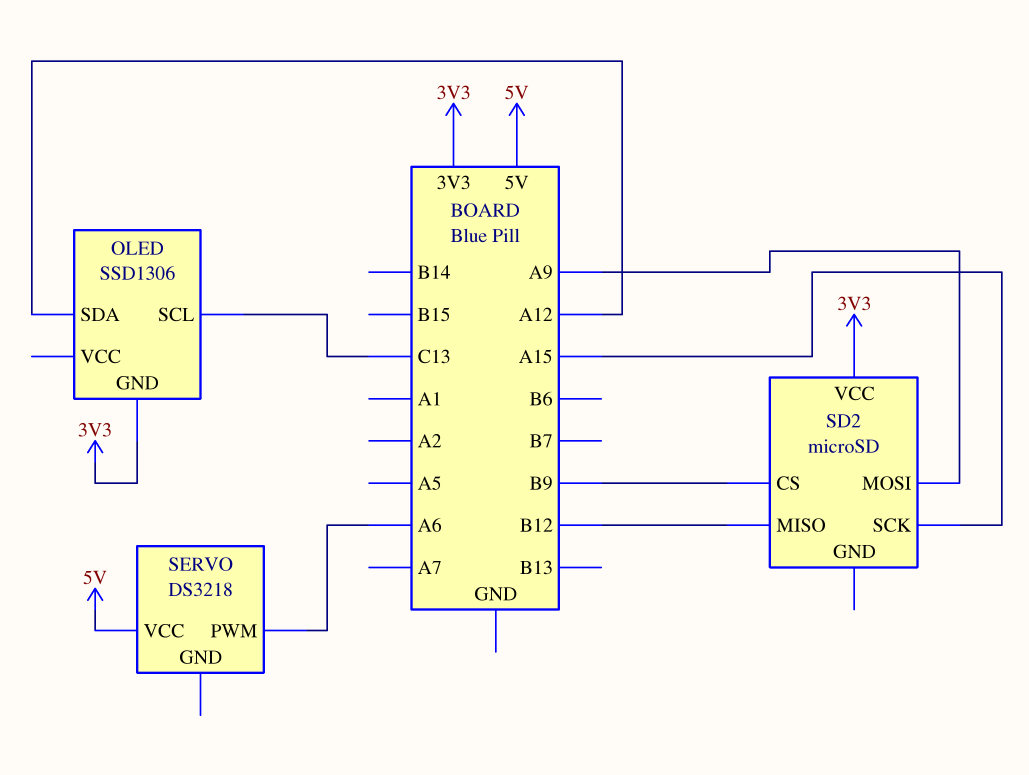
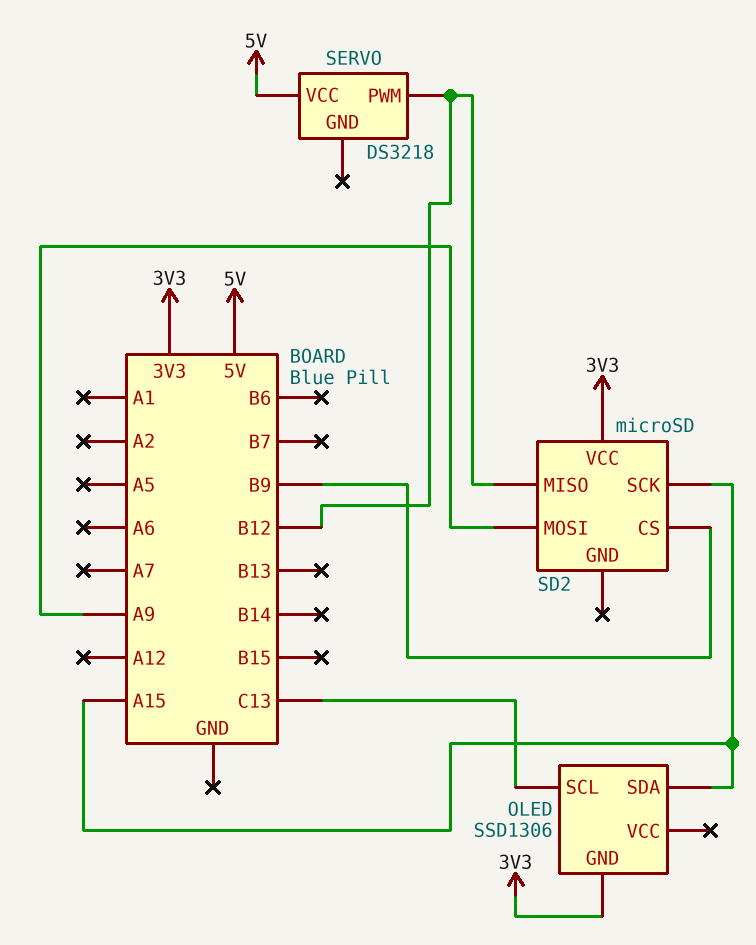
OLED pin SDA: A12 -> A15
SERVO pin PWM: A6 -> B12

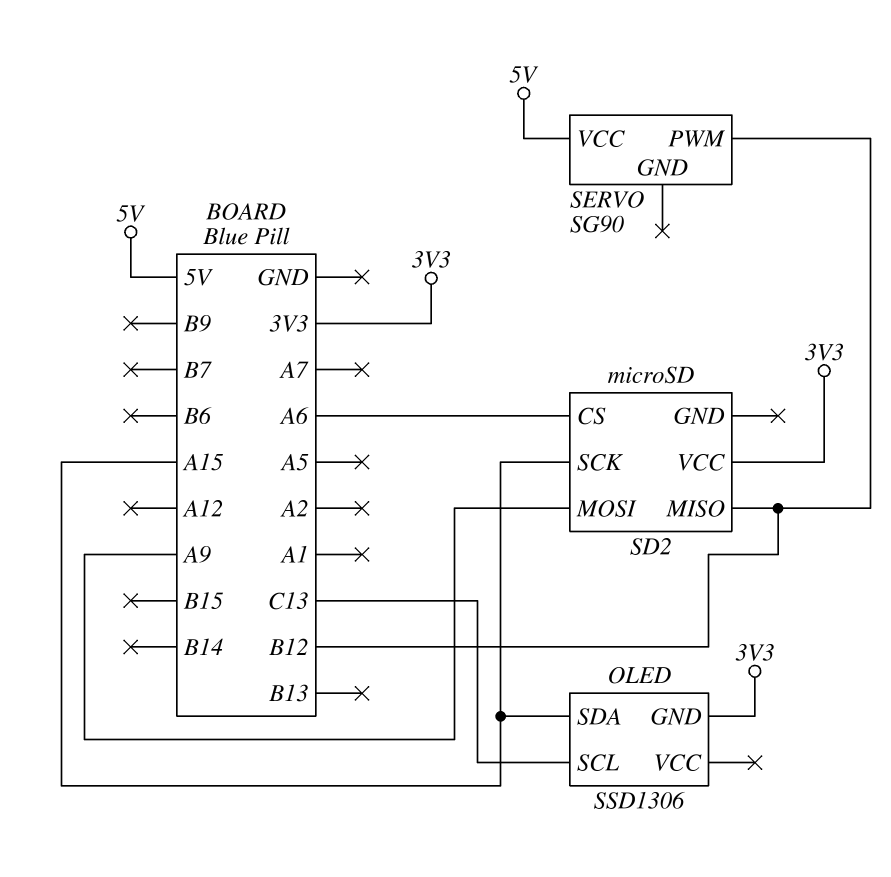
SD2 pin CS: B9 -> A6
SERVO: DS3218 -> SG90

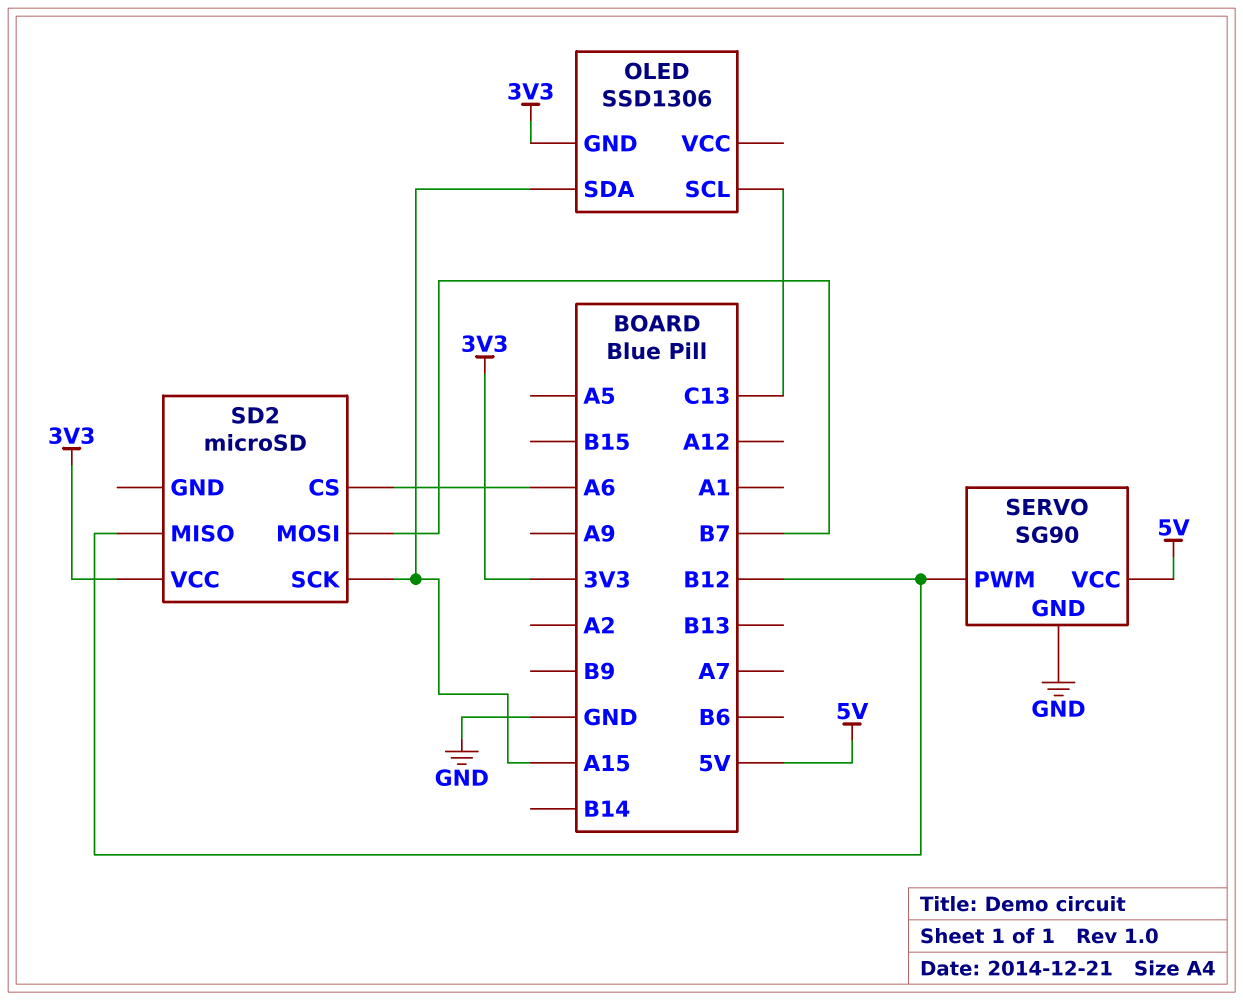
SD2 pin MOSI: A9 -> B7
SERVO pin GND: none -> GND

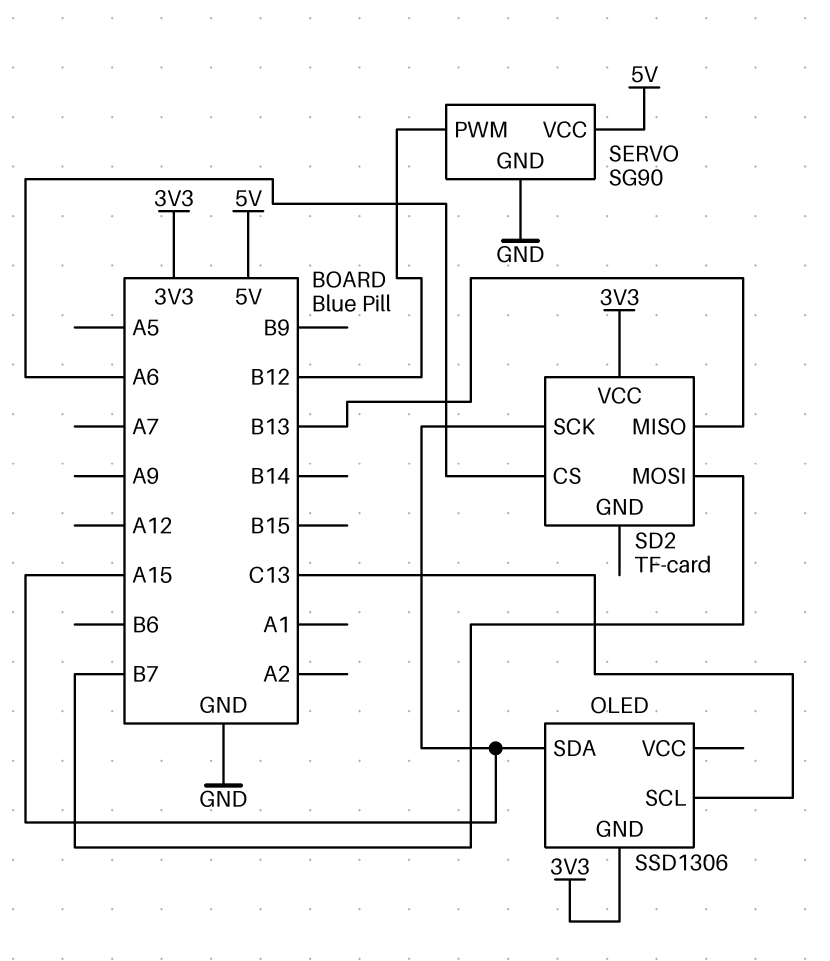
SD2: microSD -> TF-card
SD2 pin MISO: B12 -> B13

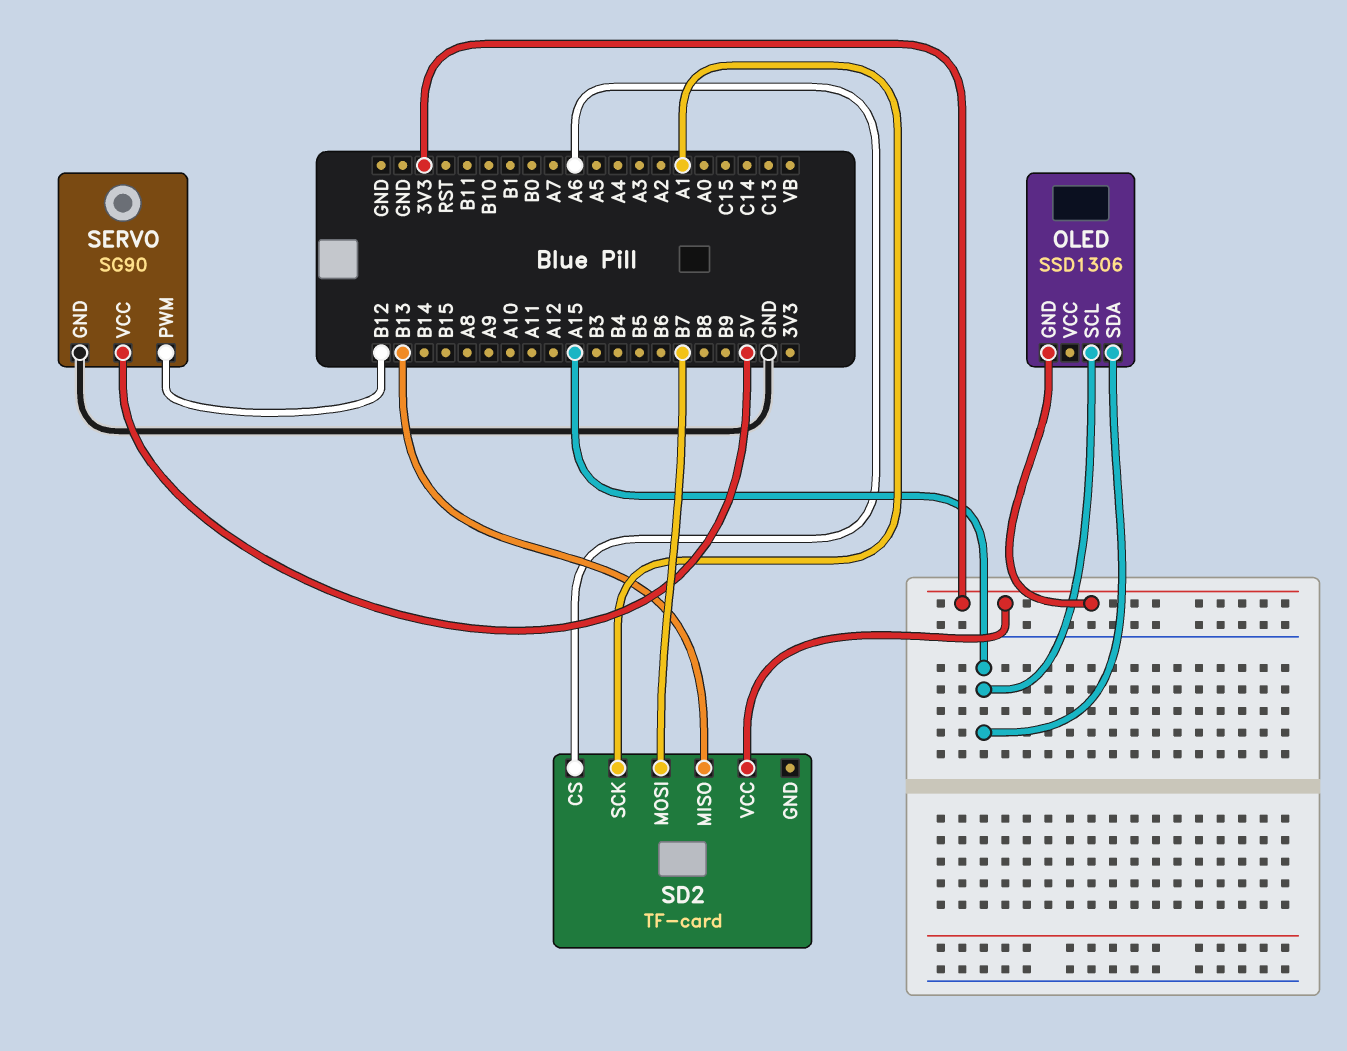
OLED pin SCL: C13 -> A15
SD2 pin SCK: A15 -> A1

